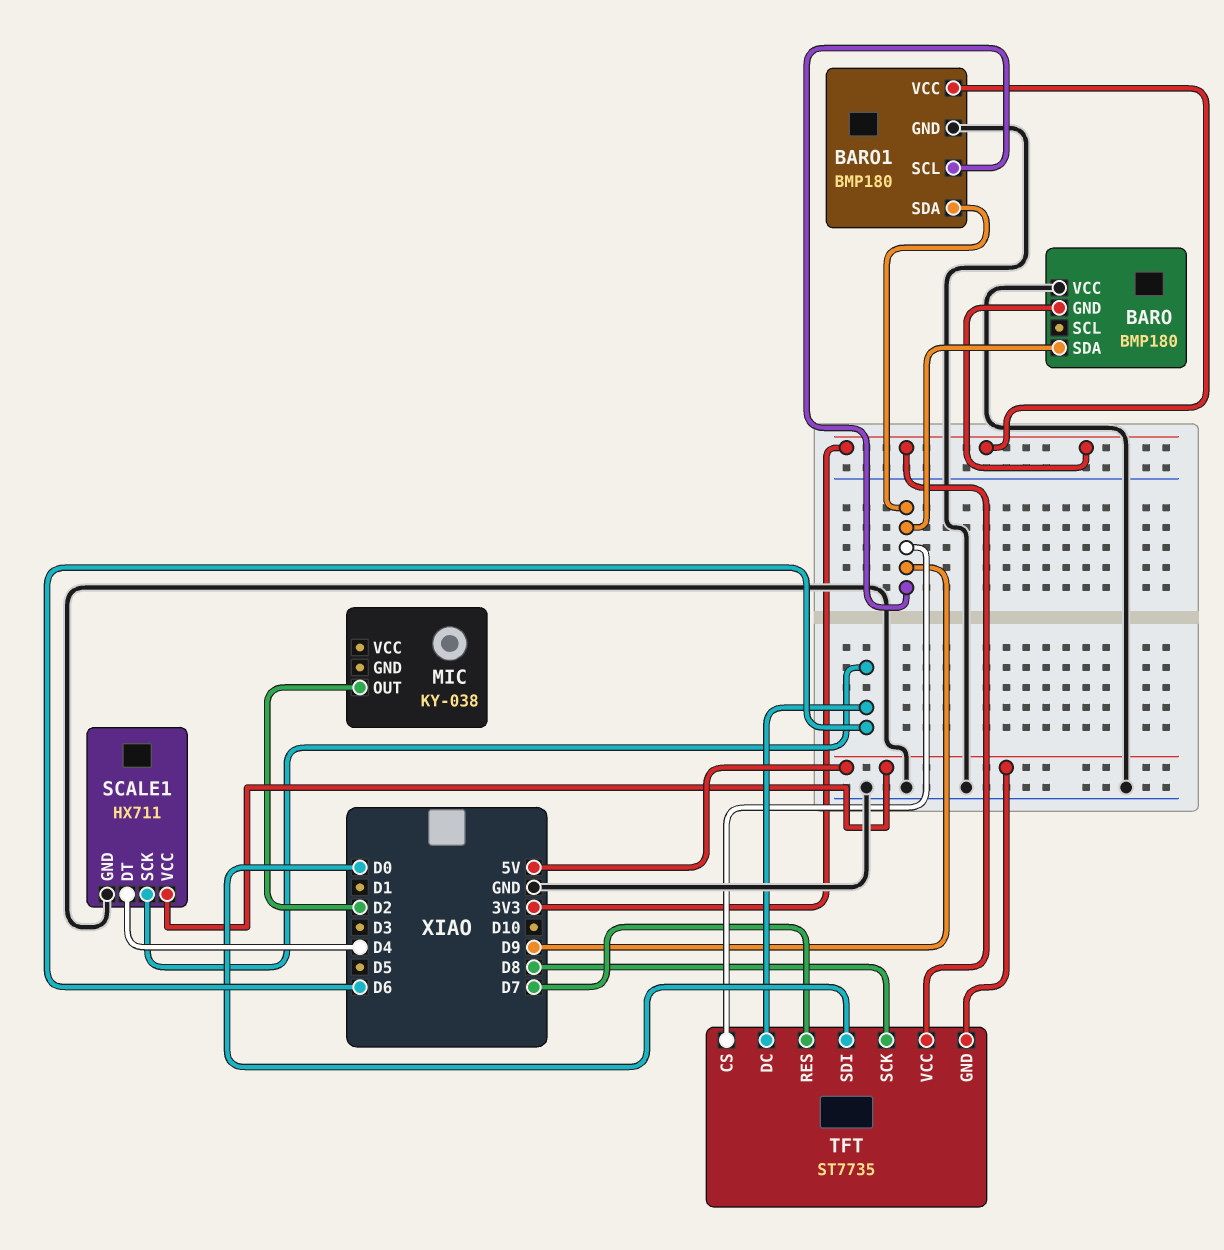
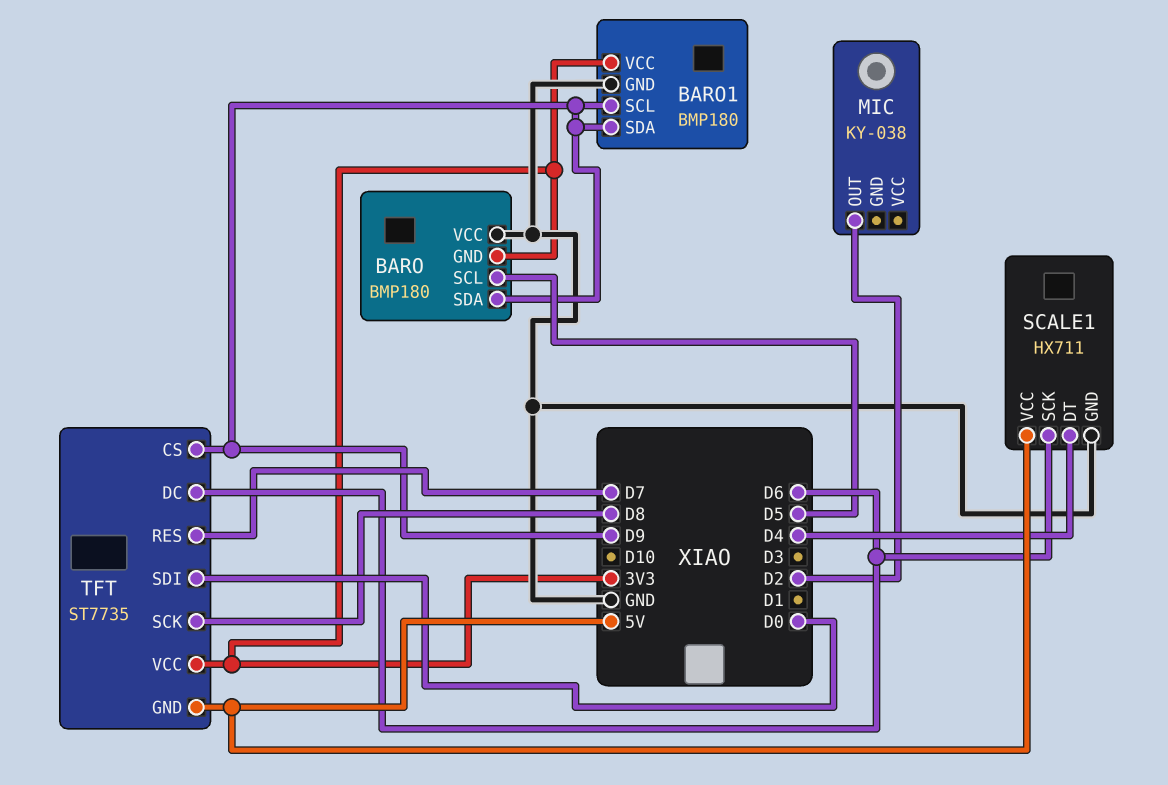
BARO pin SCL: none -> D5

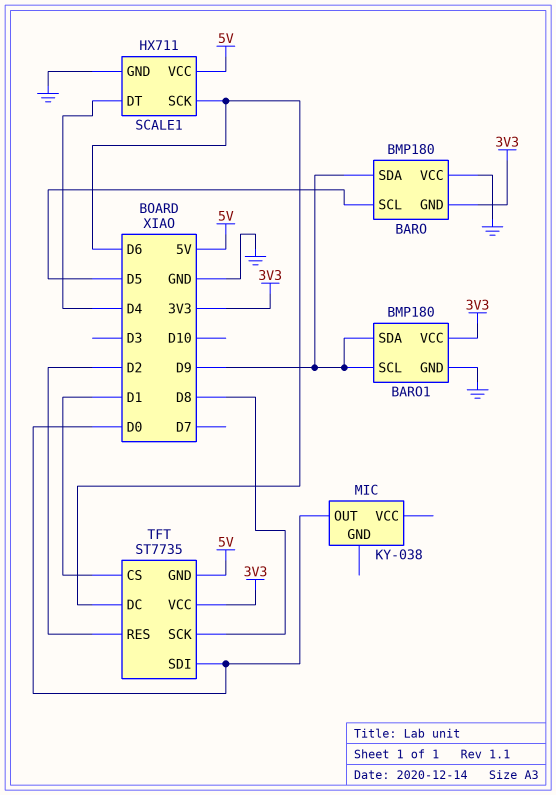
MIC pin OUT: D2 -> D0
TFT pin CS: D9 -> D1
TFT pin RES: D7 -> D2

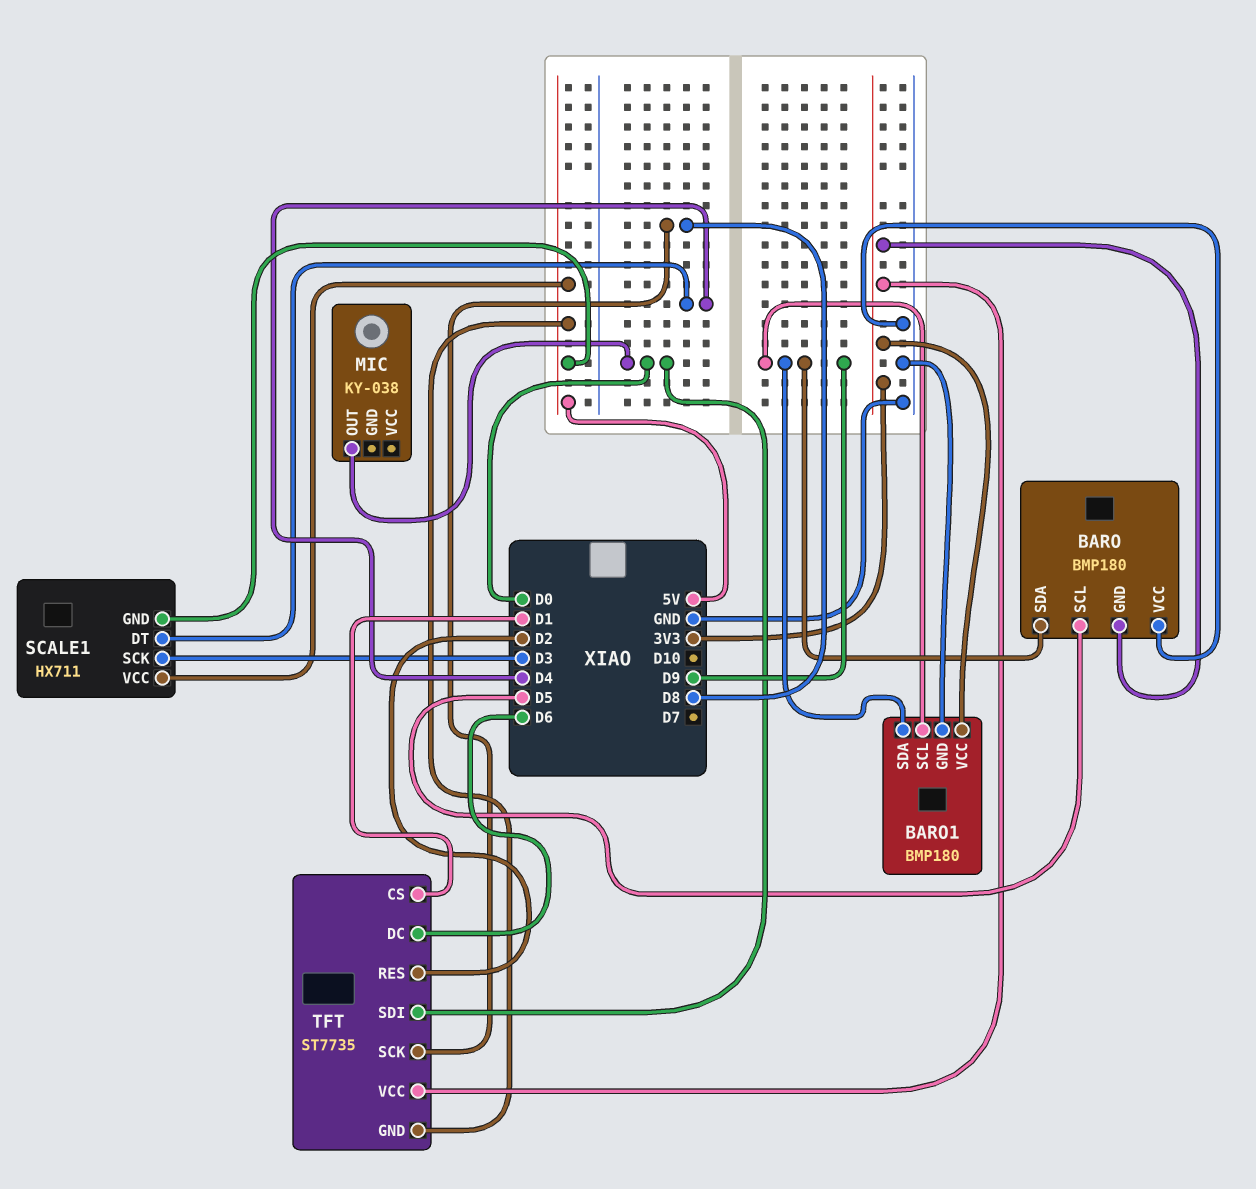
SCALE1 pin GND: GND -> 5V
SCALE1 pin SCK: D6 -> D3

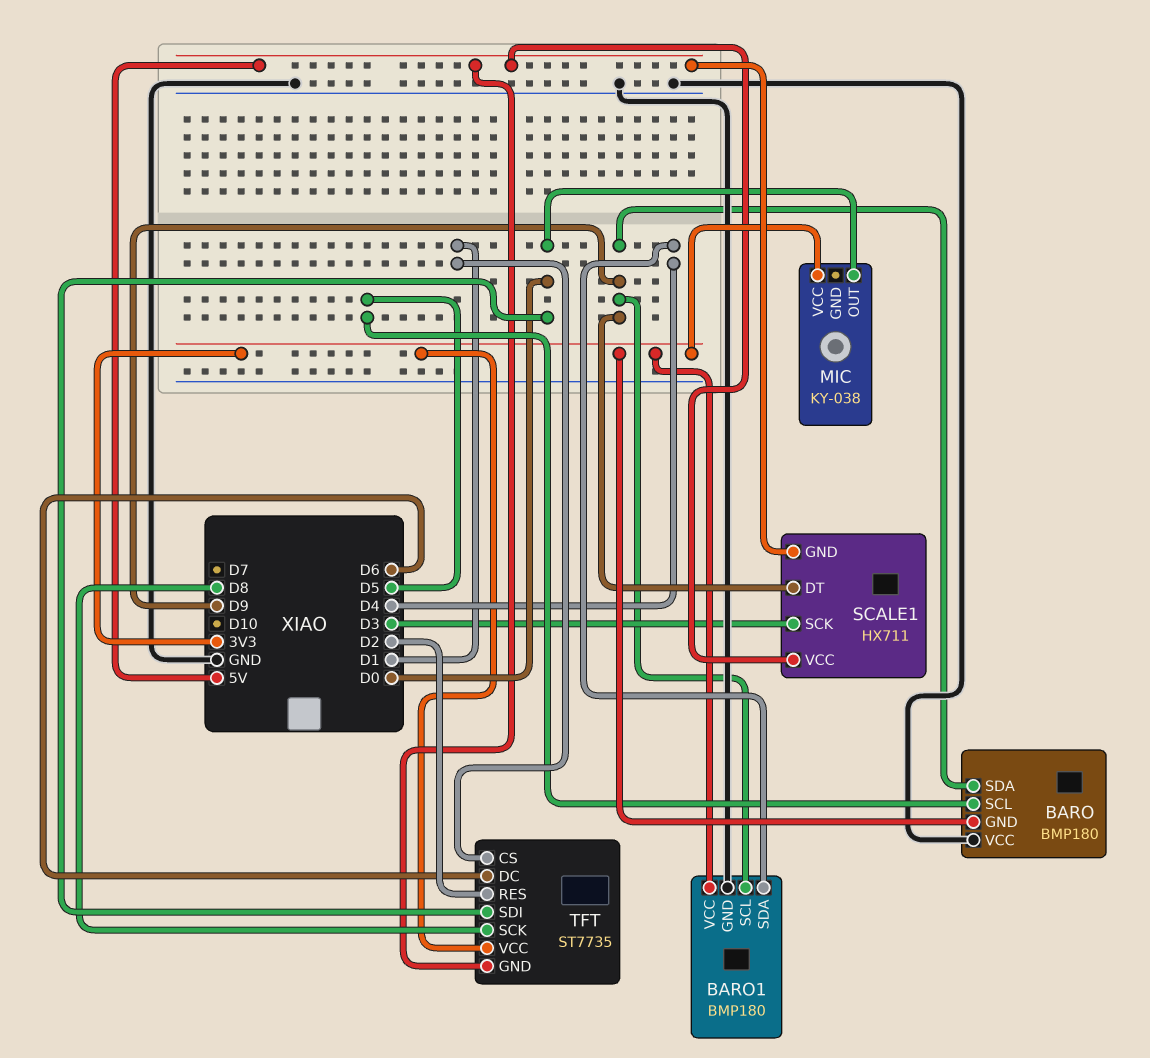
BARO1 pin SDA: D9 -> D4
MIC pin VCC: none -> 3V3
SCALE1 pin DT: D4 -> D9

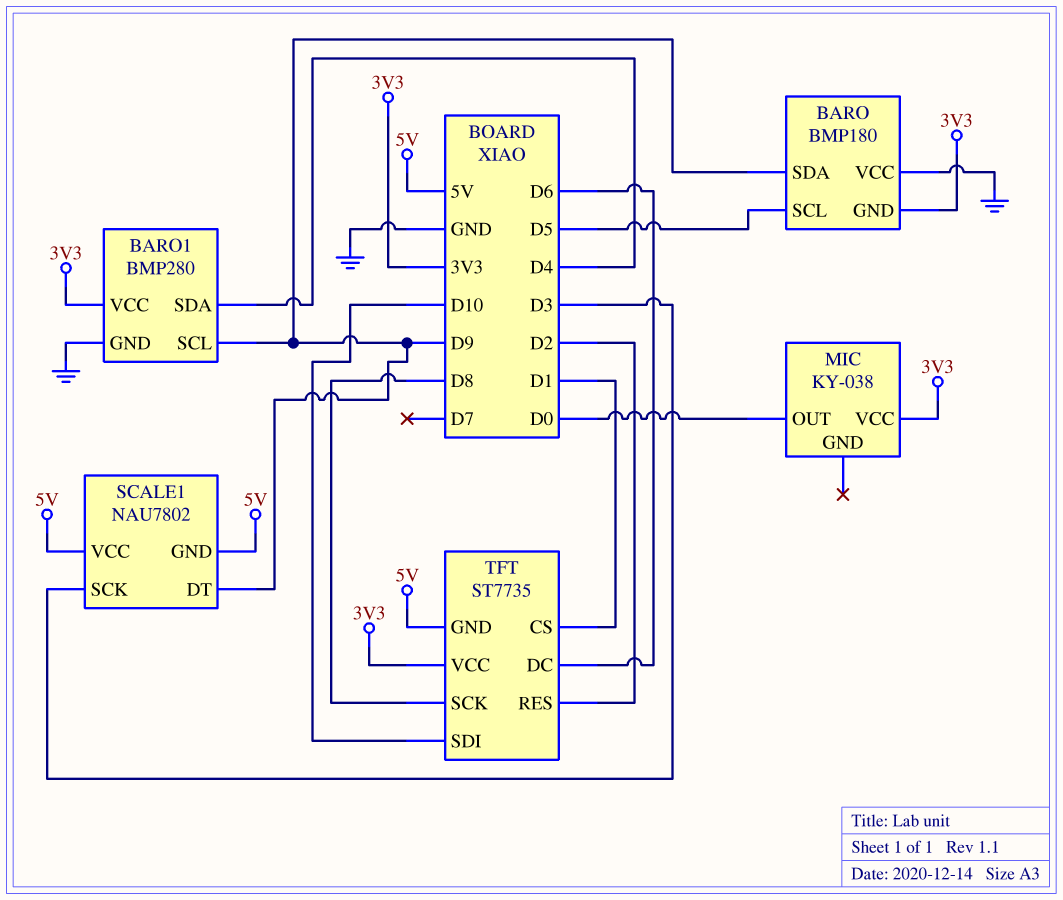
BARO1: BMP180 -> BMP280
SCALE1: HX711 -> NAU7802
TFT pin SDI: D0 -> D10

